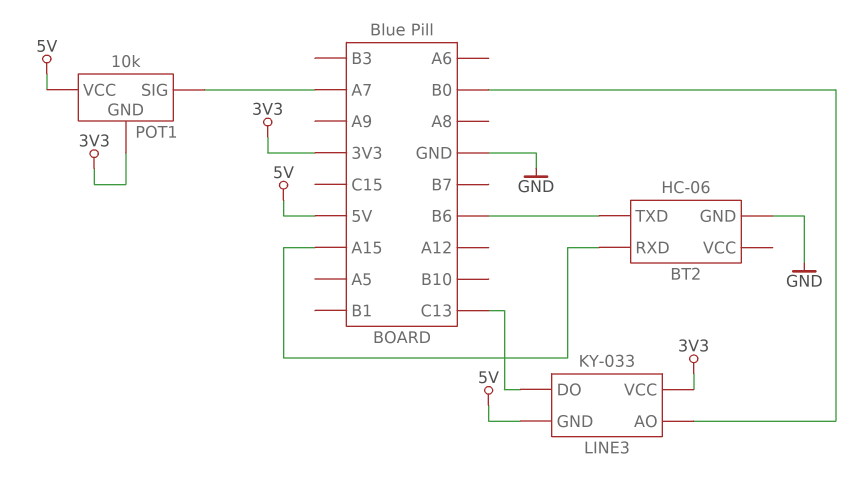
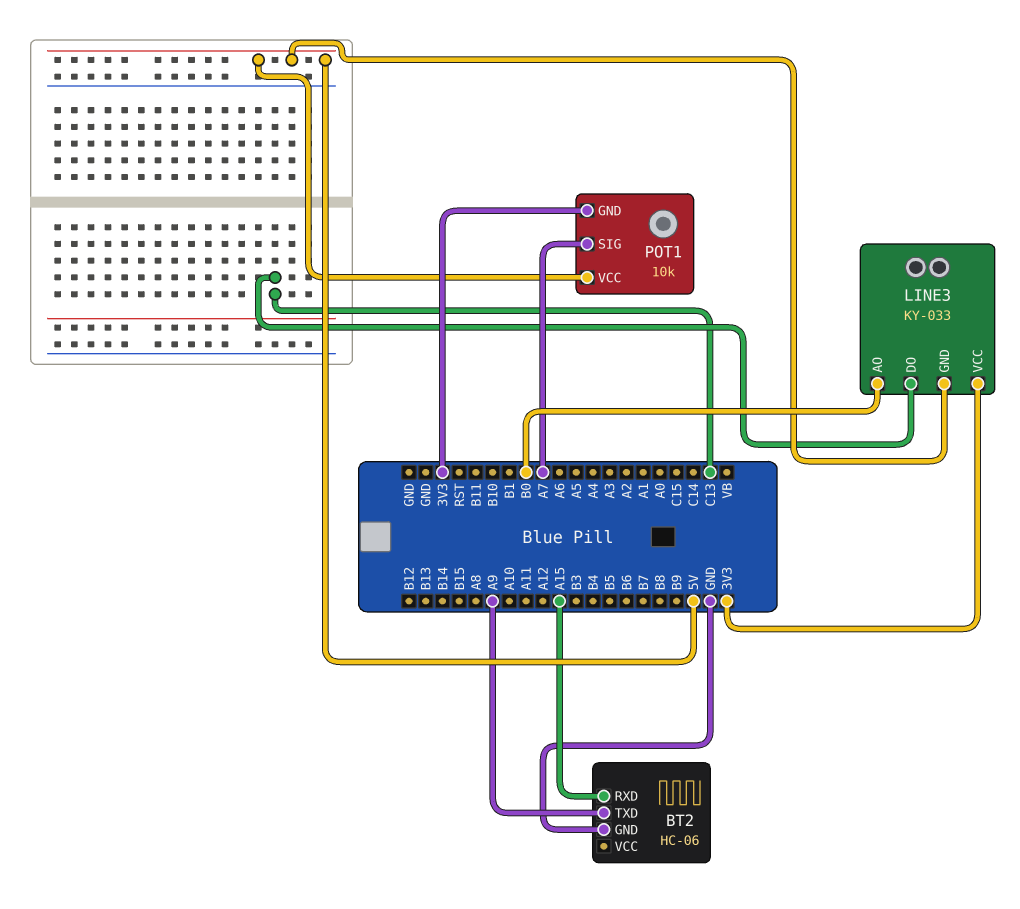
BT2 pin TXD: B6 -> A9

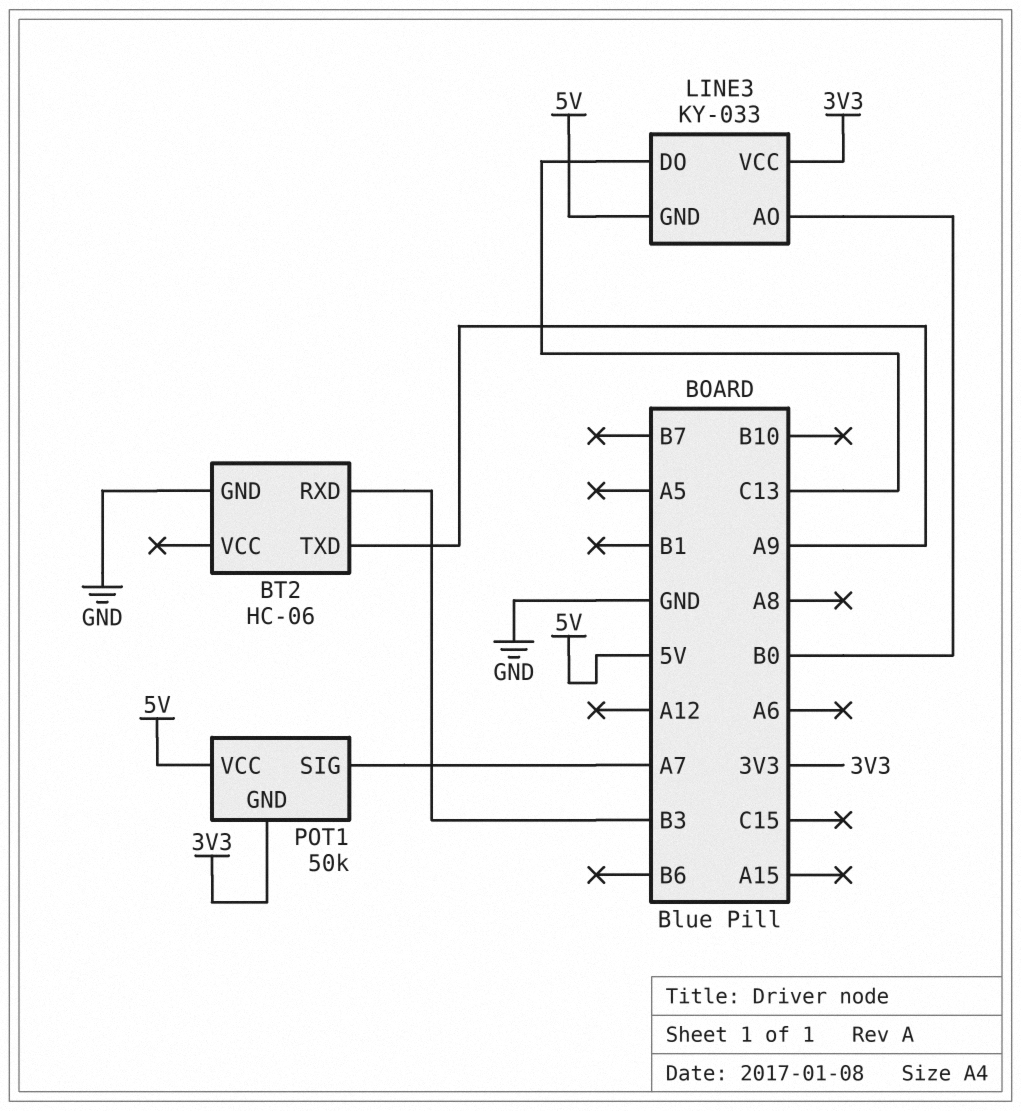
BT2 pin RXD: A15 -> B3
POT1: 10k -> 50k

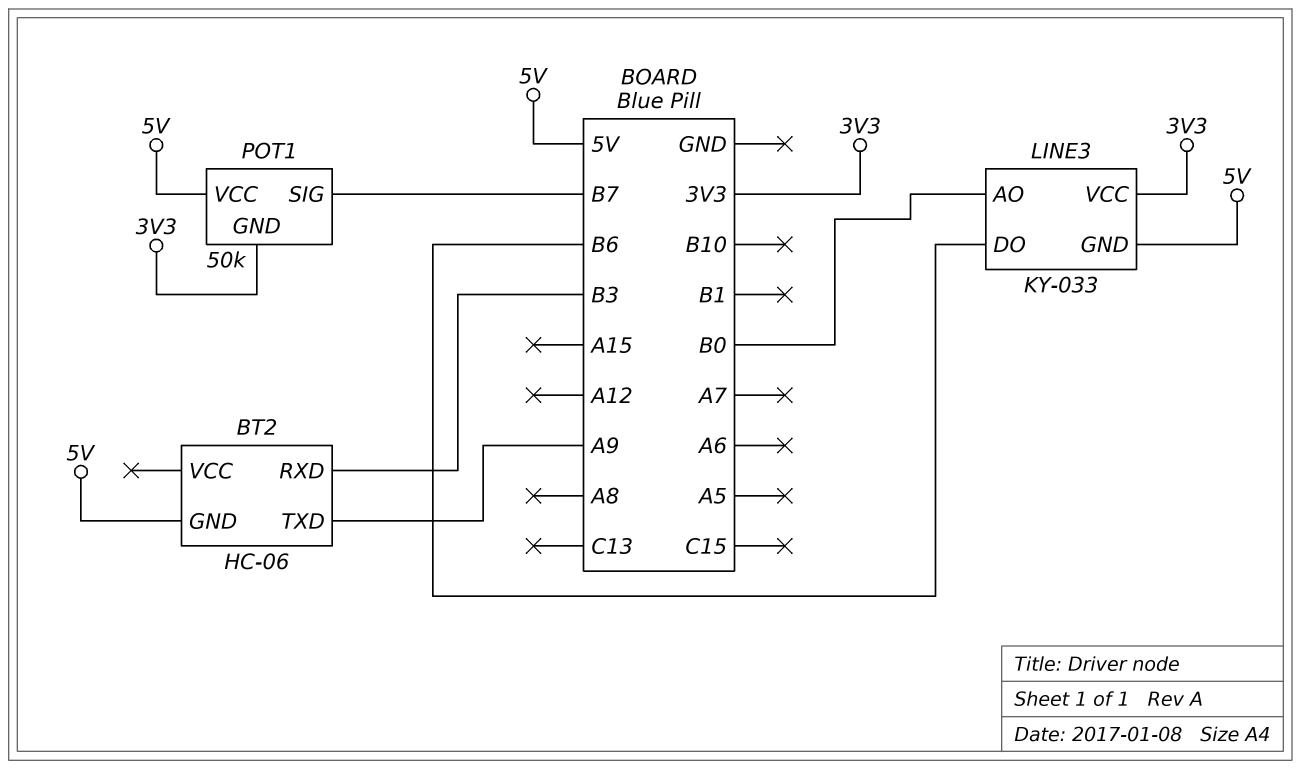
BT2 pin GND: GND -> 5V
LINE3 pin DO: C13 -> B6
POT1 pin SIG: A7 -> B7

